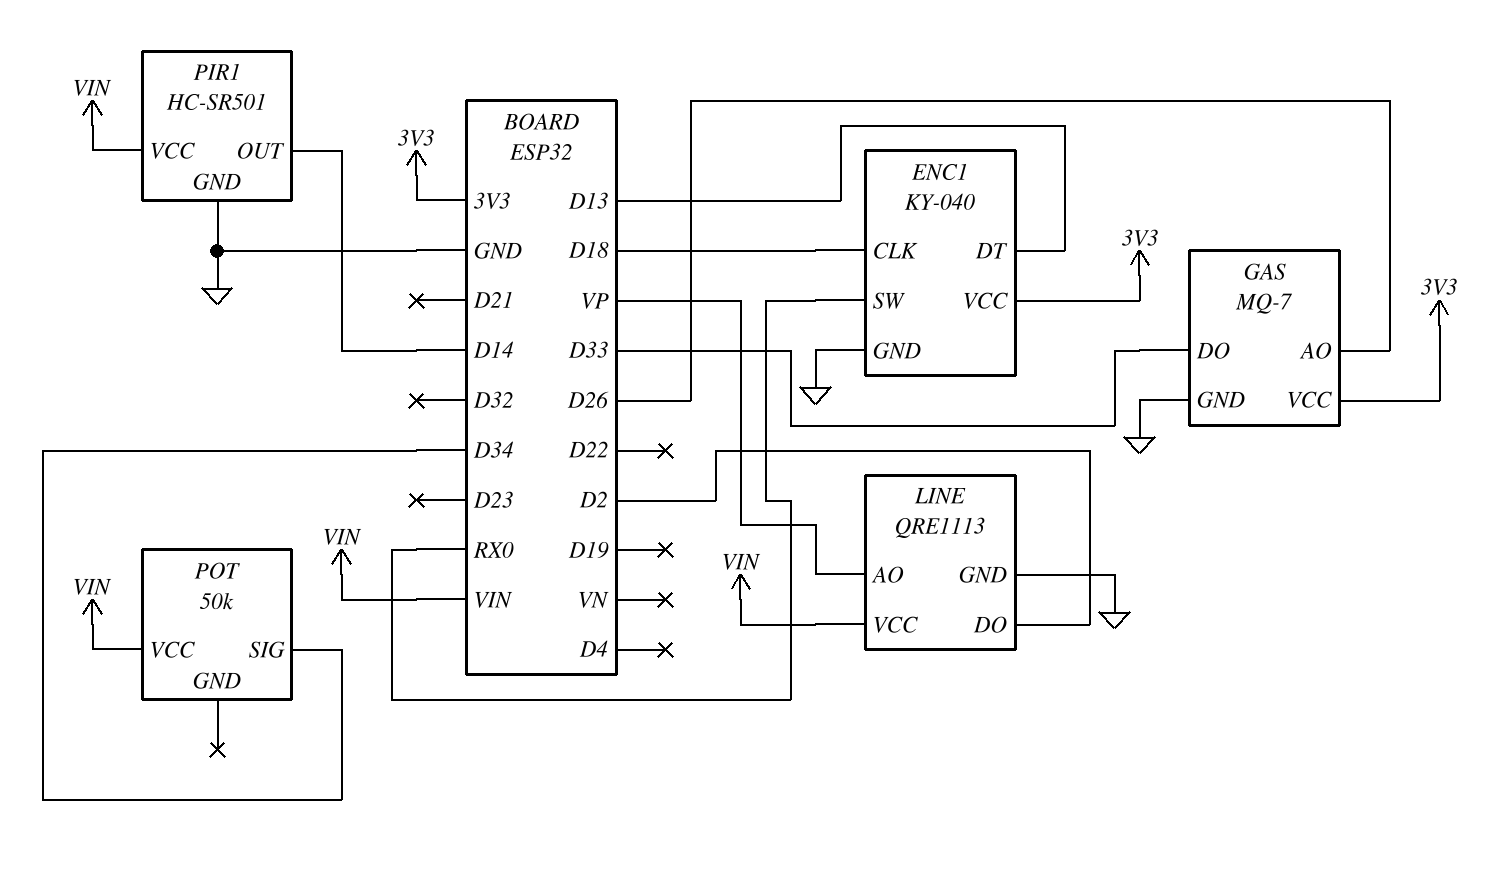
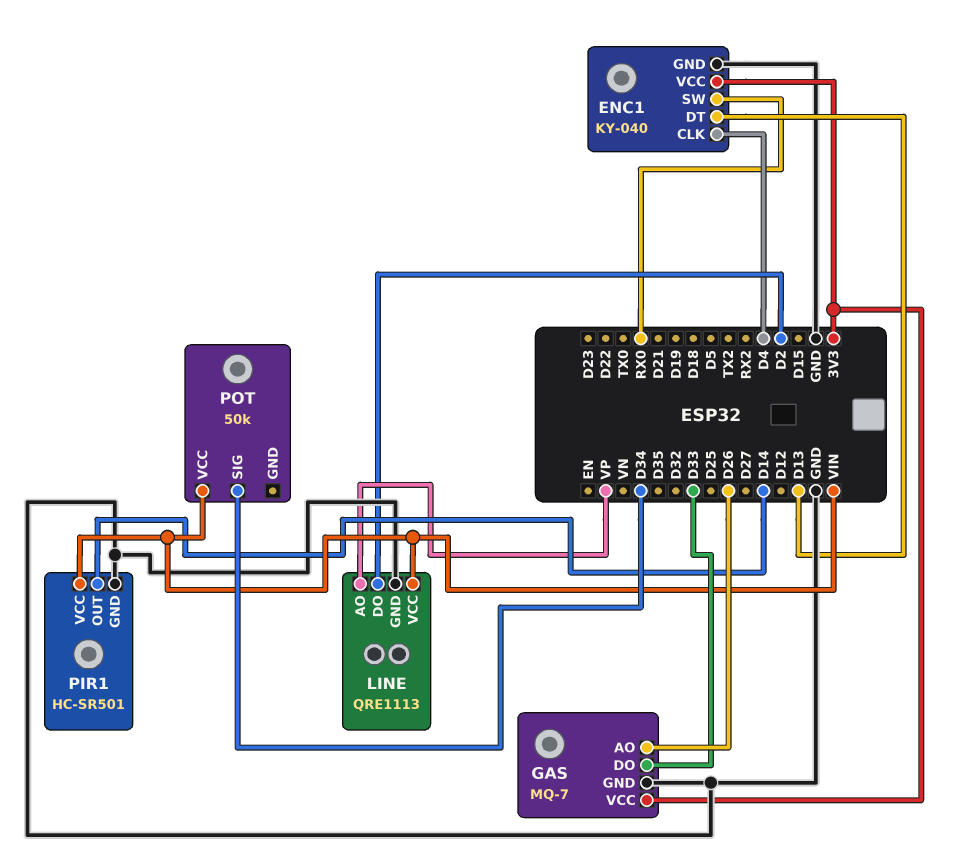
ENC1 pin CLK: D18 -> D4

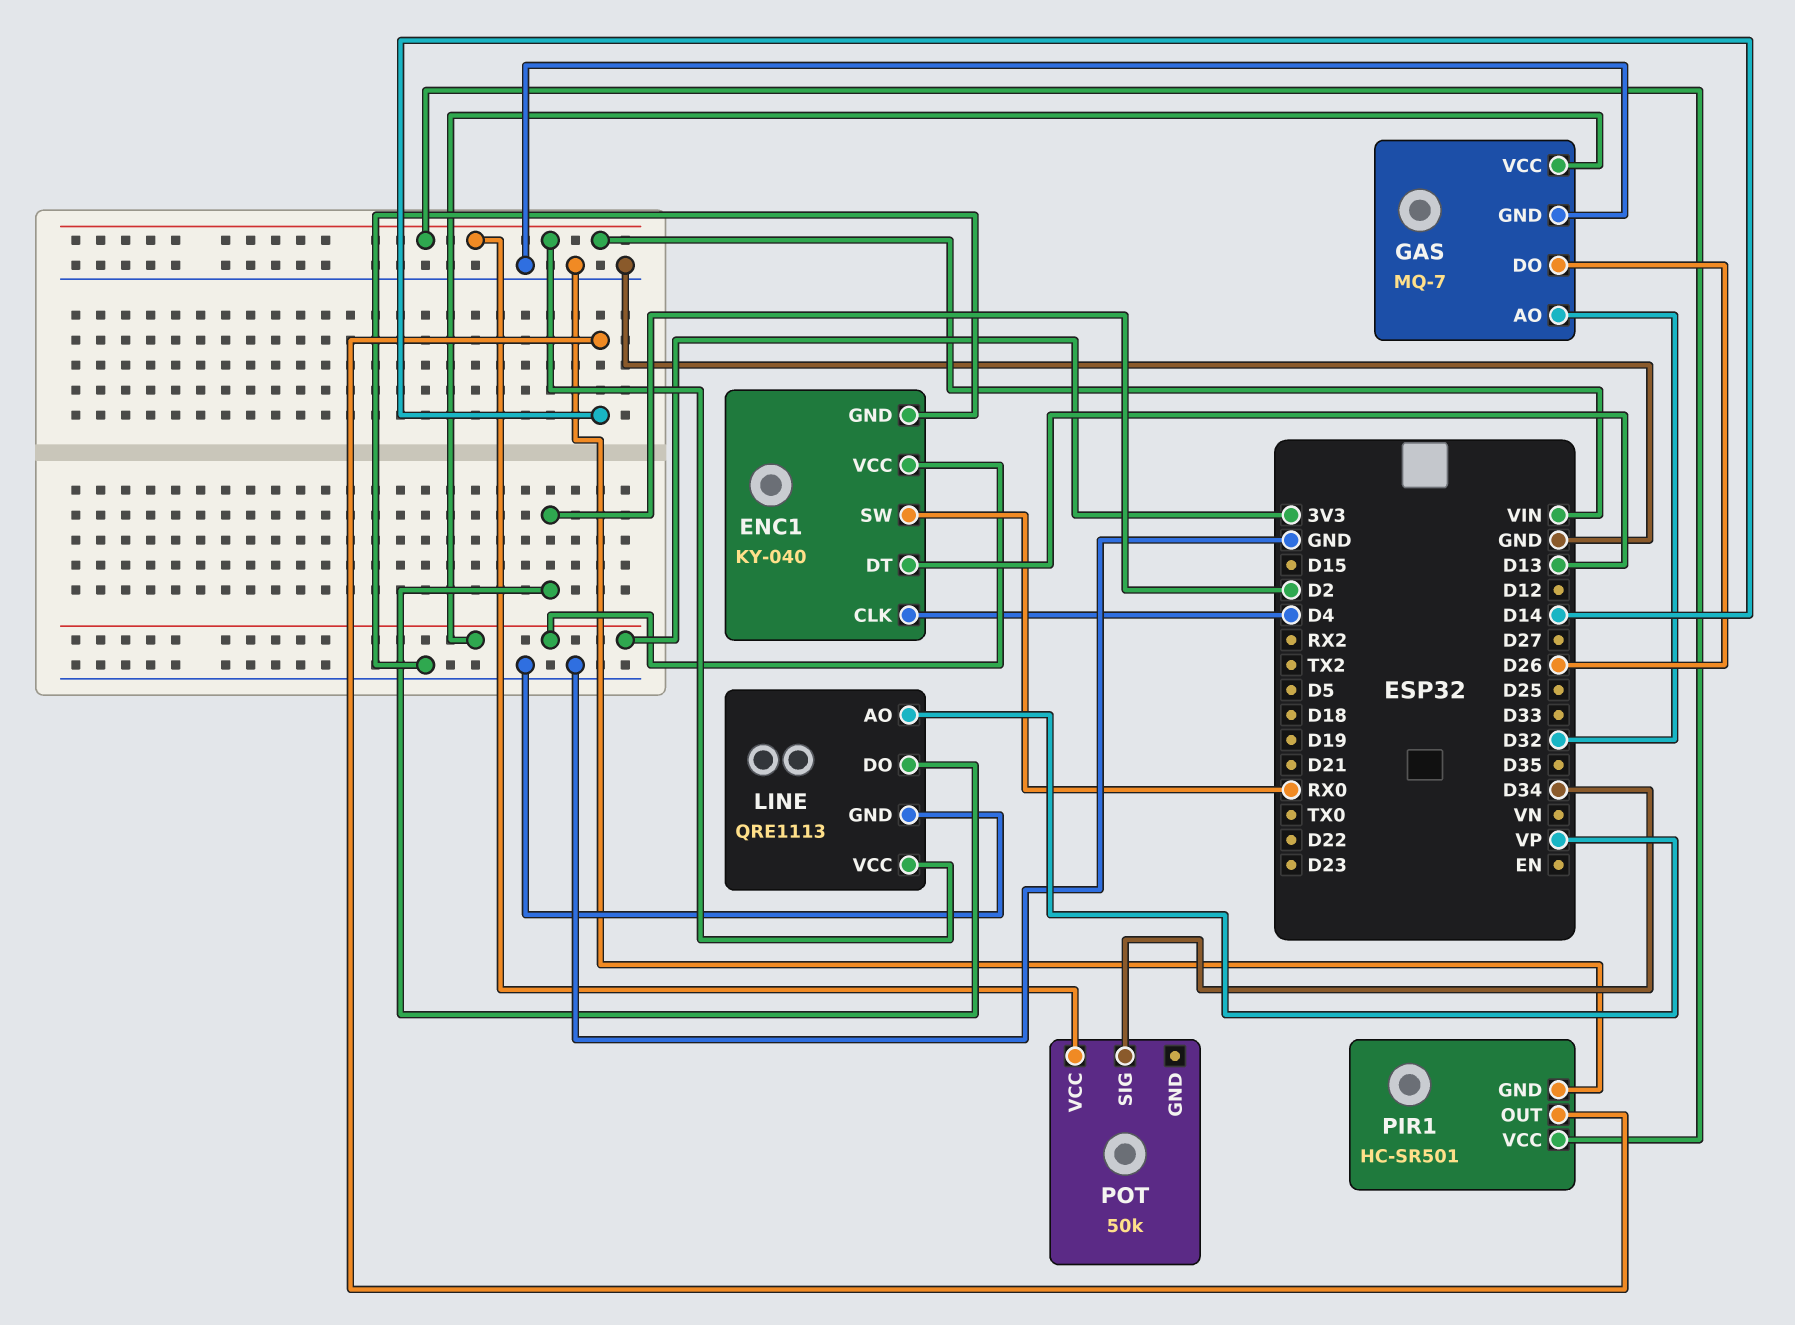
GAS pin AO: D26 -> D32
GAS pin DO: D33 -> D26

